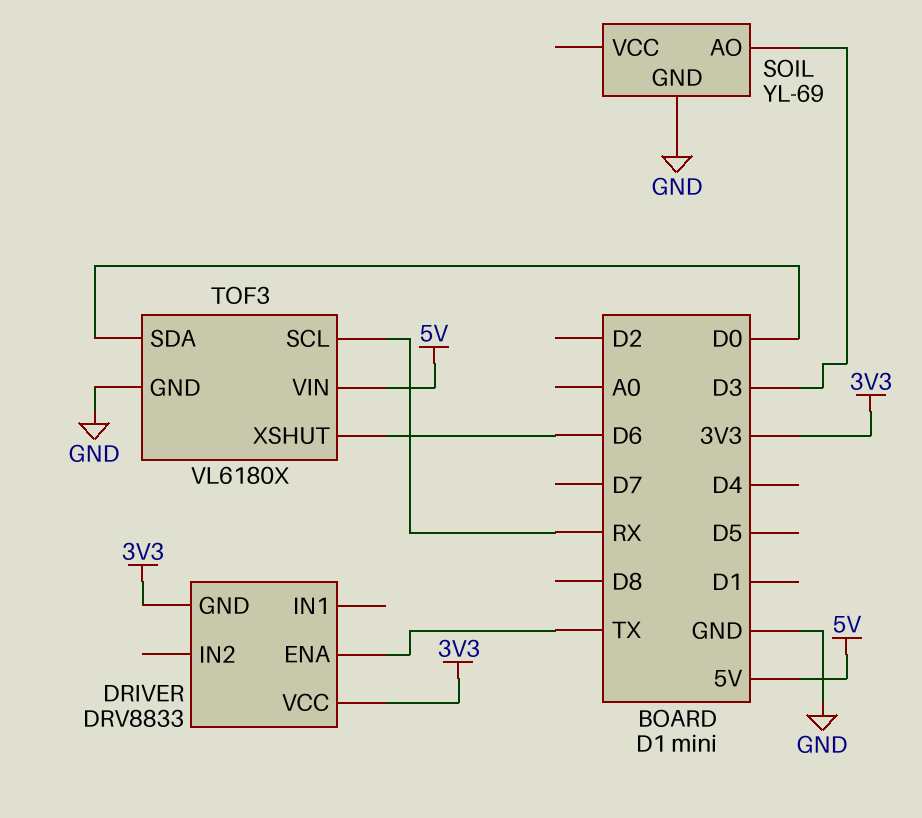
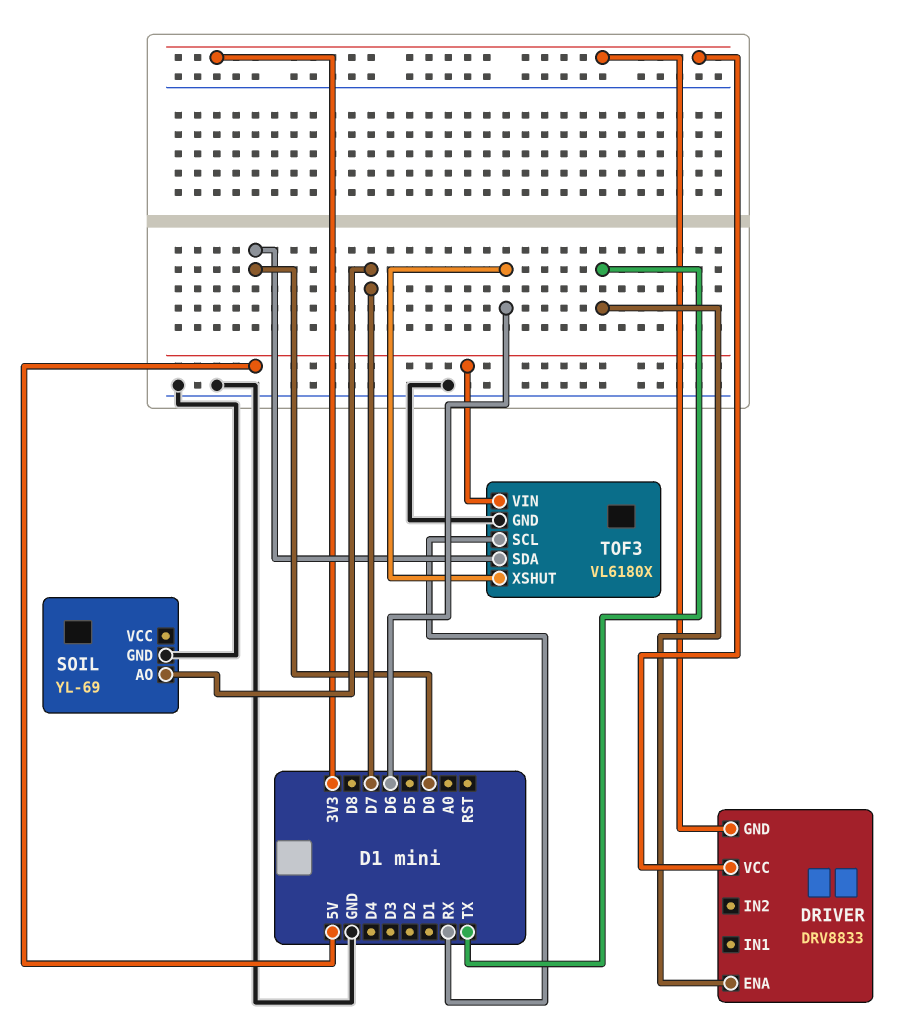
SOIL pin AO: D3 -> D7

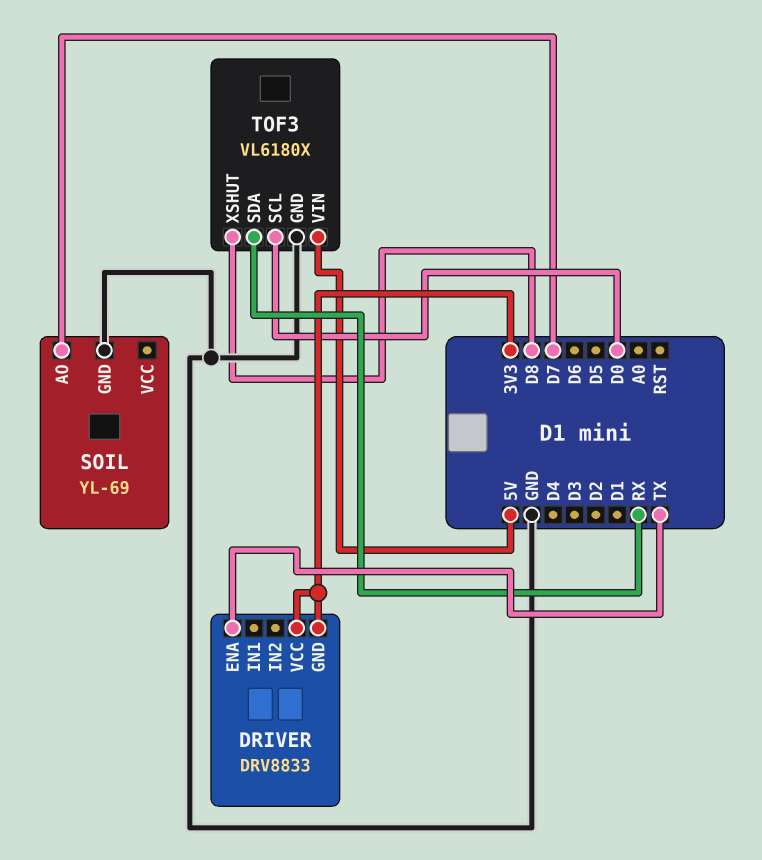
TOF3 pin SCL: RX -> D0
TOF3 pin SDA: D0 -> RX
TOF3 pin XSHUT: D6 -> D8

